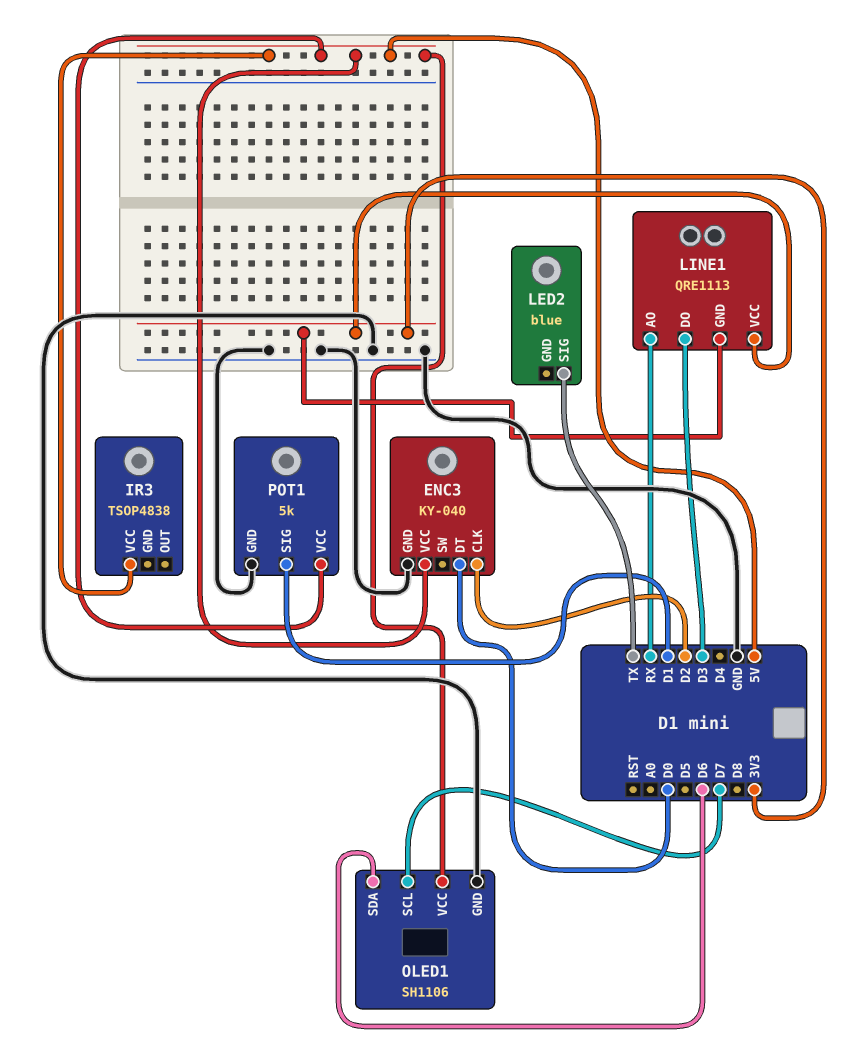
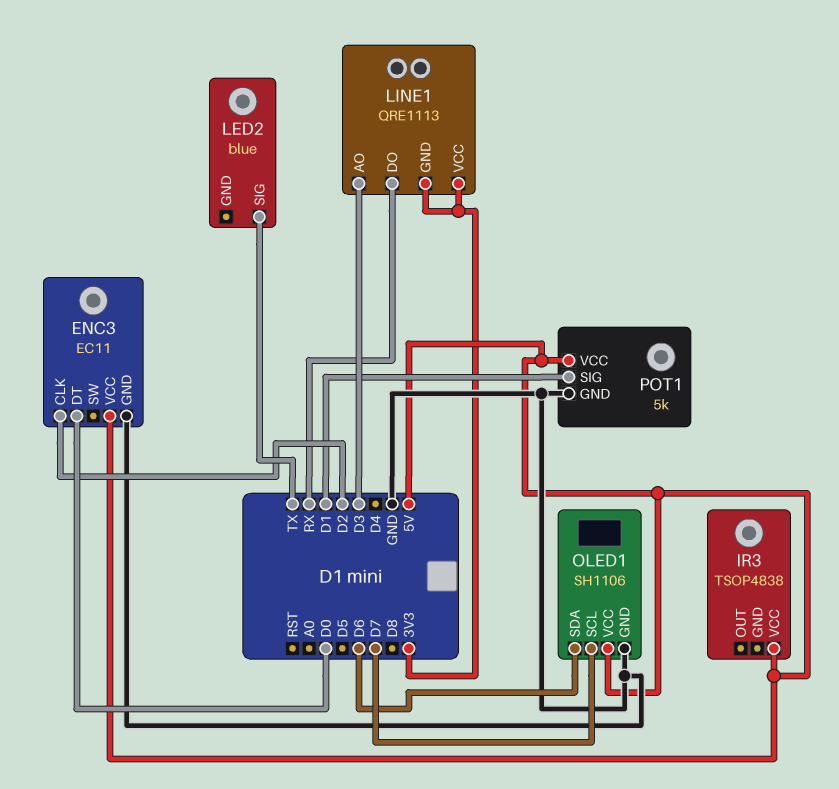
ENC3: KY-040 -> EC11
LINE1 pin AO: RX -> D3
LINE1 pin DO: D3 -> RX

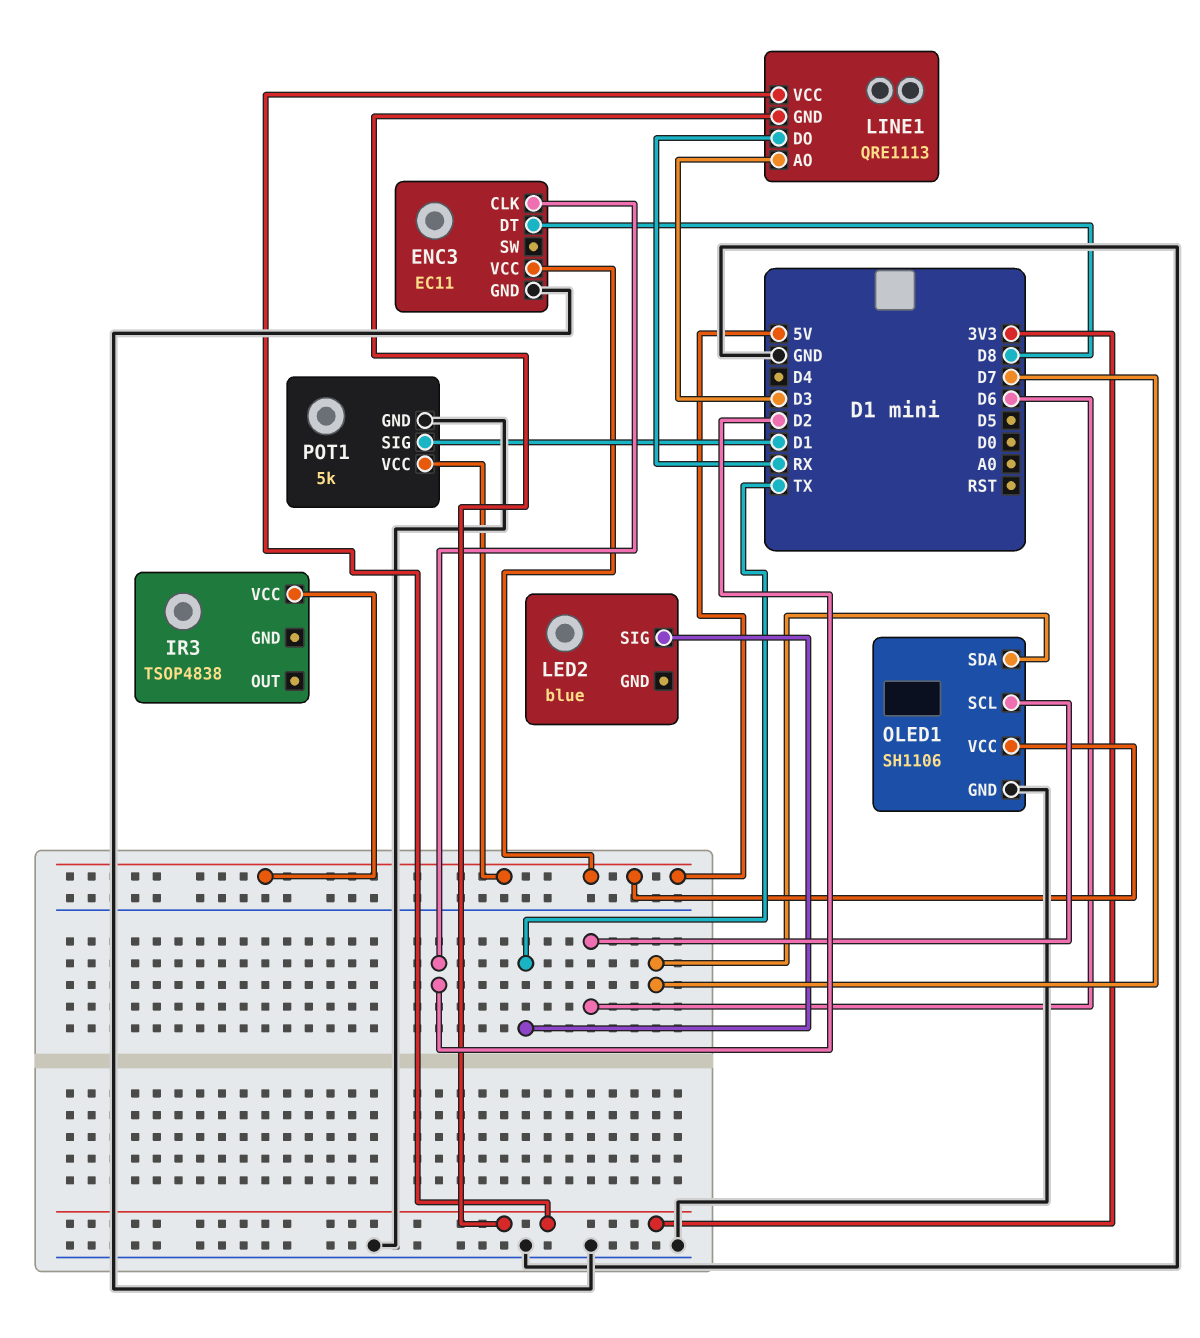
ENC3 pin DT: D0 -> D8
OLED1 pin SCL: D7 -> D6
OLED1 pin SDA: D6 -> D7

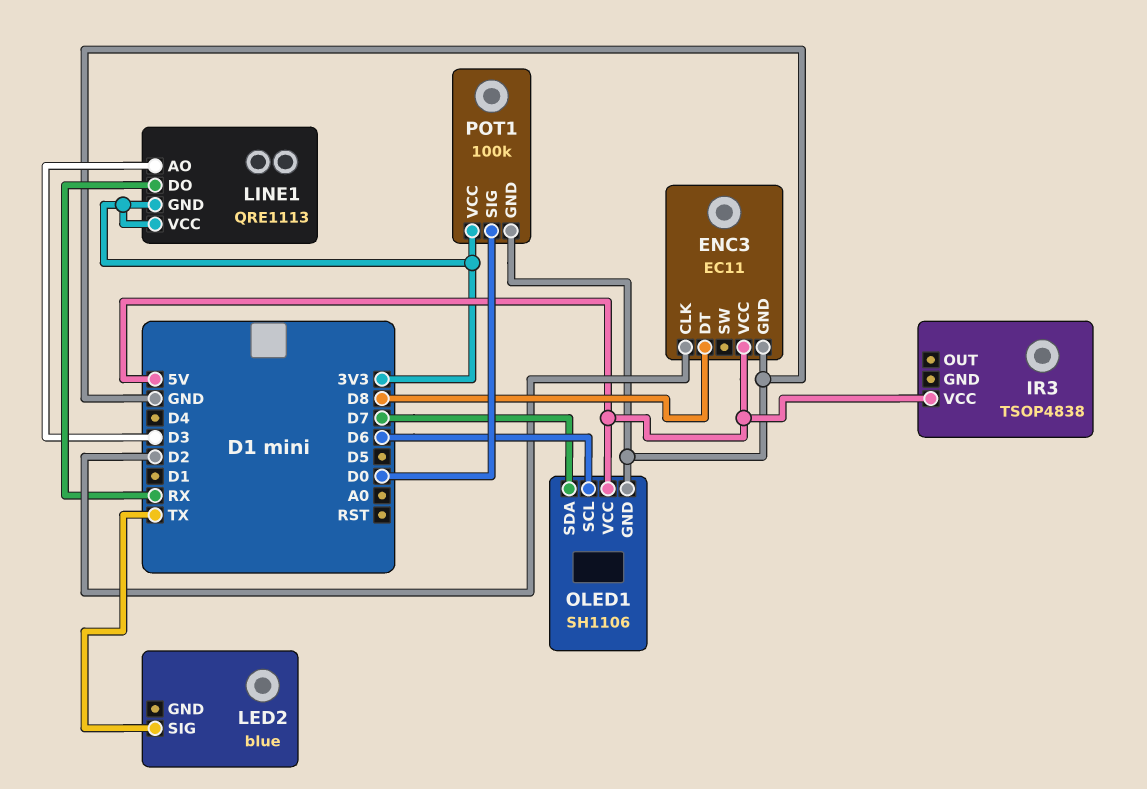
POT1: 5k -> 100k
POT1 pin SIG: D1 -> D0
POT1 pin VCC: 5V -> 3V3

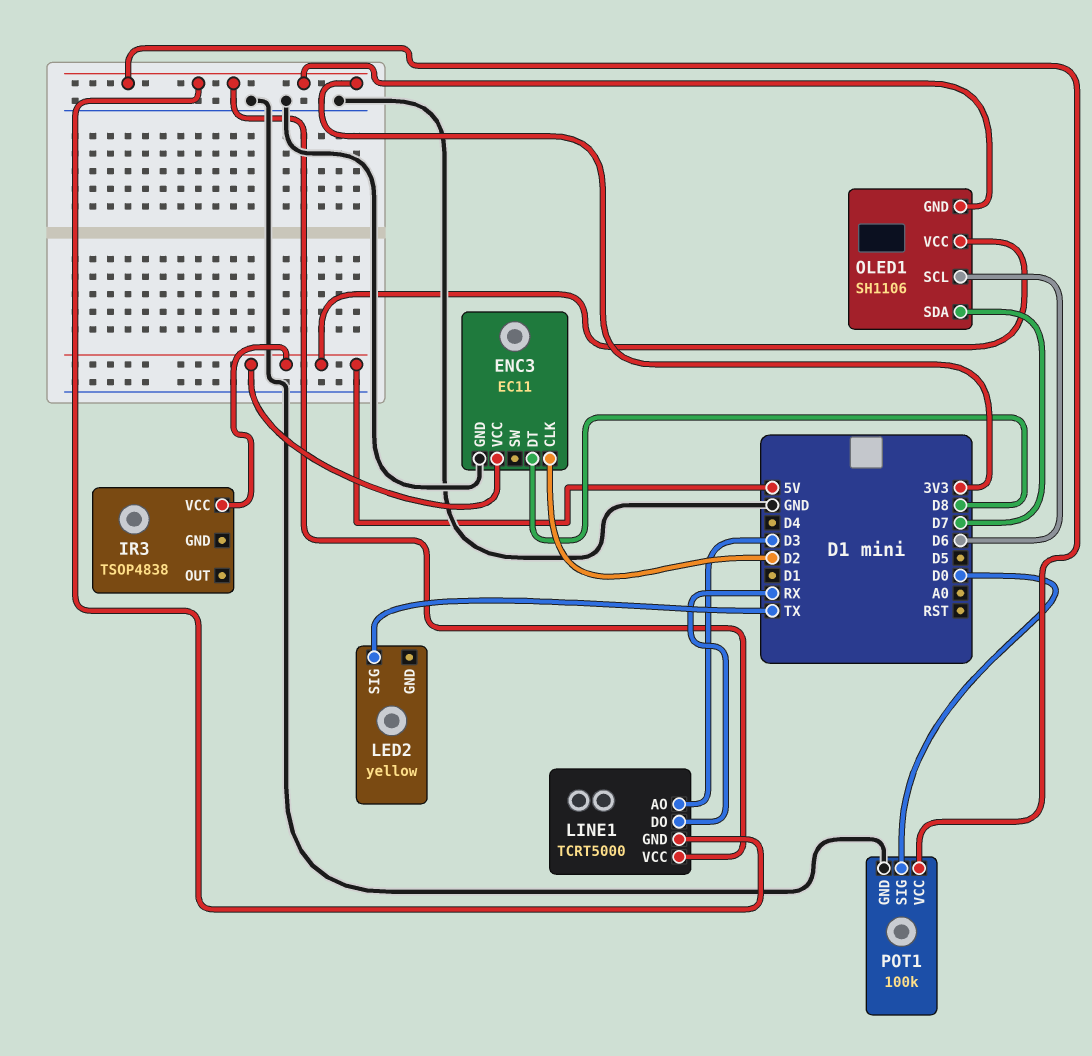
LED2: blue -> yellow
LINE1: QRE1113 -> TCRT5000
OLED1 pin GND: GND -> 3V3

